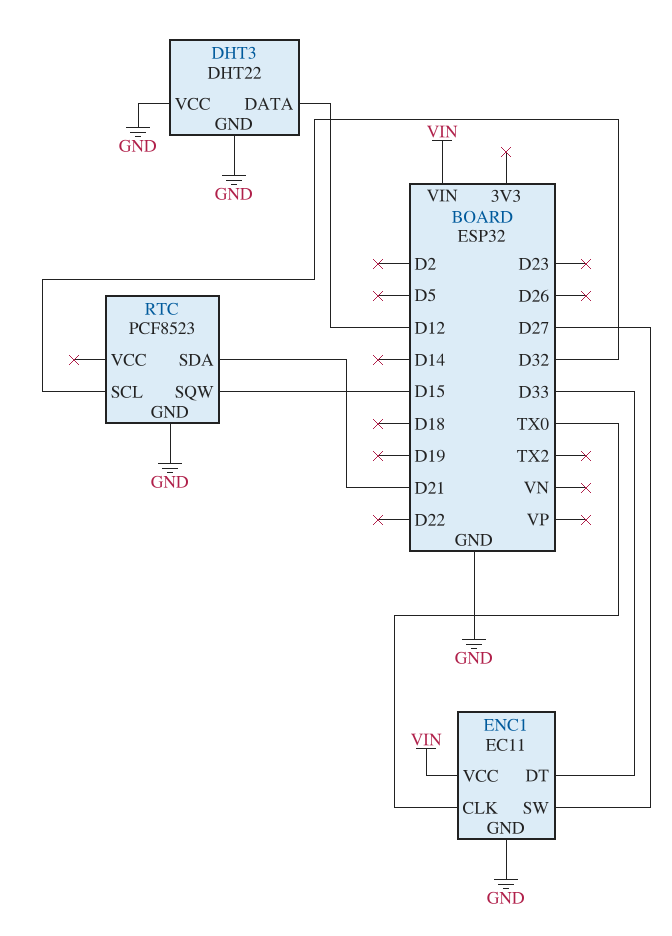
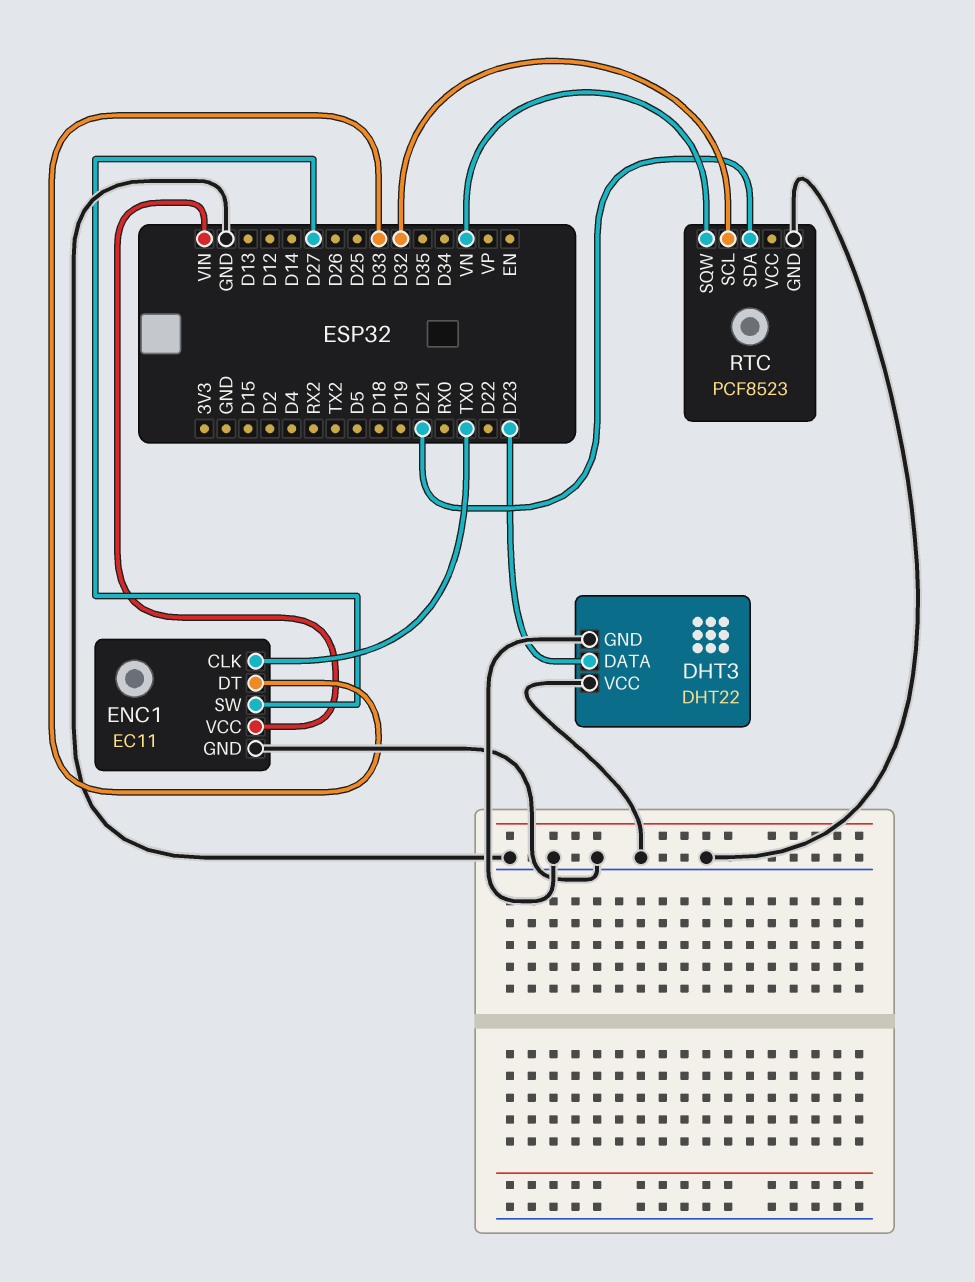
DHT3 pin DATA: D12 -> D23
RTC pin SQW: D15 -> VN

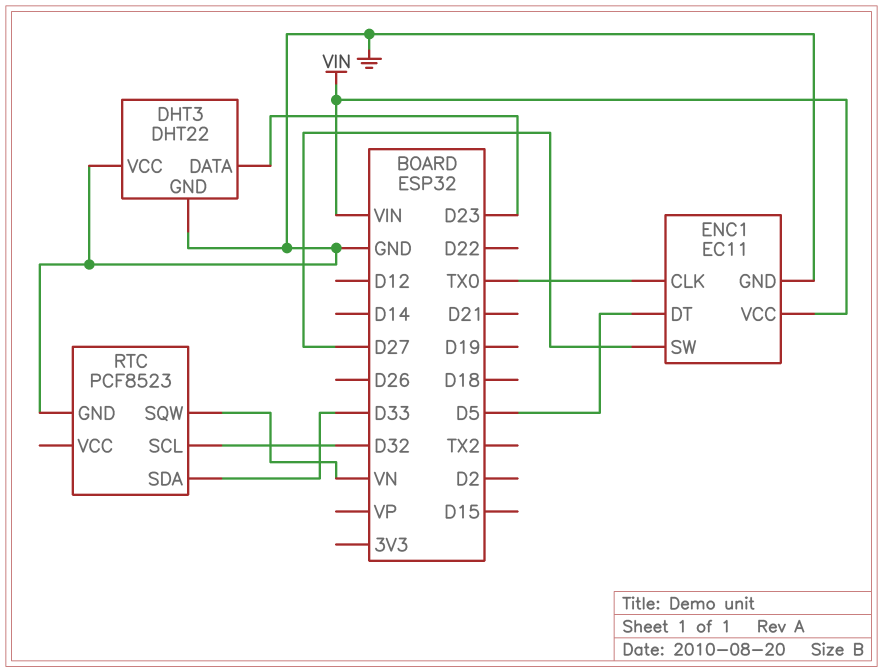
ENC1 pin DT: D33 -> D5
RTC pin SDA: D21 -> D33

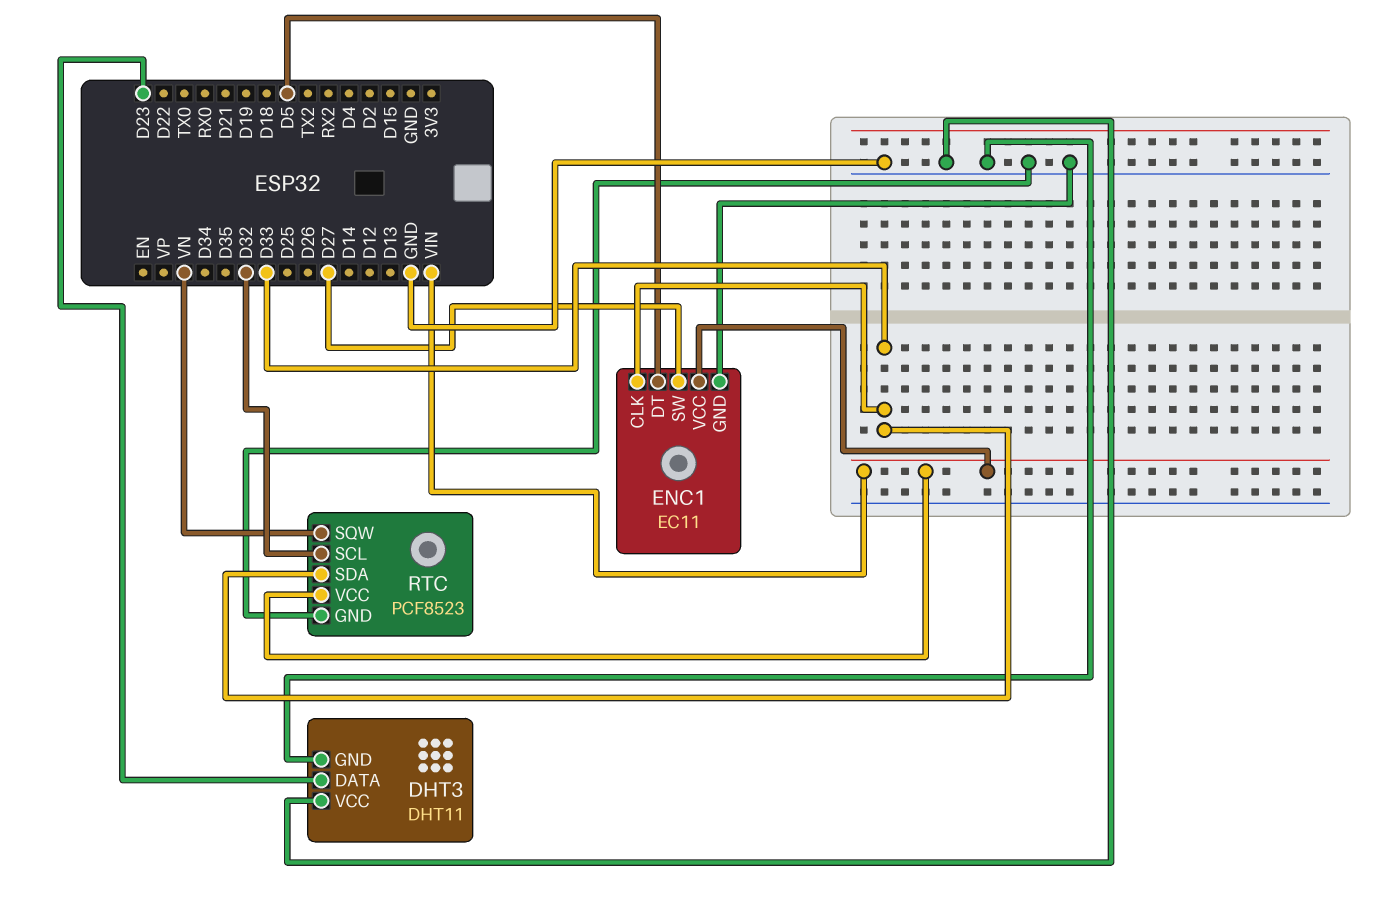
DHT3: DHT22 -> DHT11
ENC1 pin CLK: TX0 -> D33
RTC pin VCC: none -> VIN

